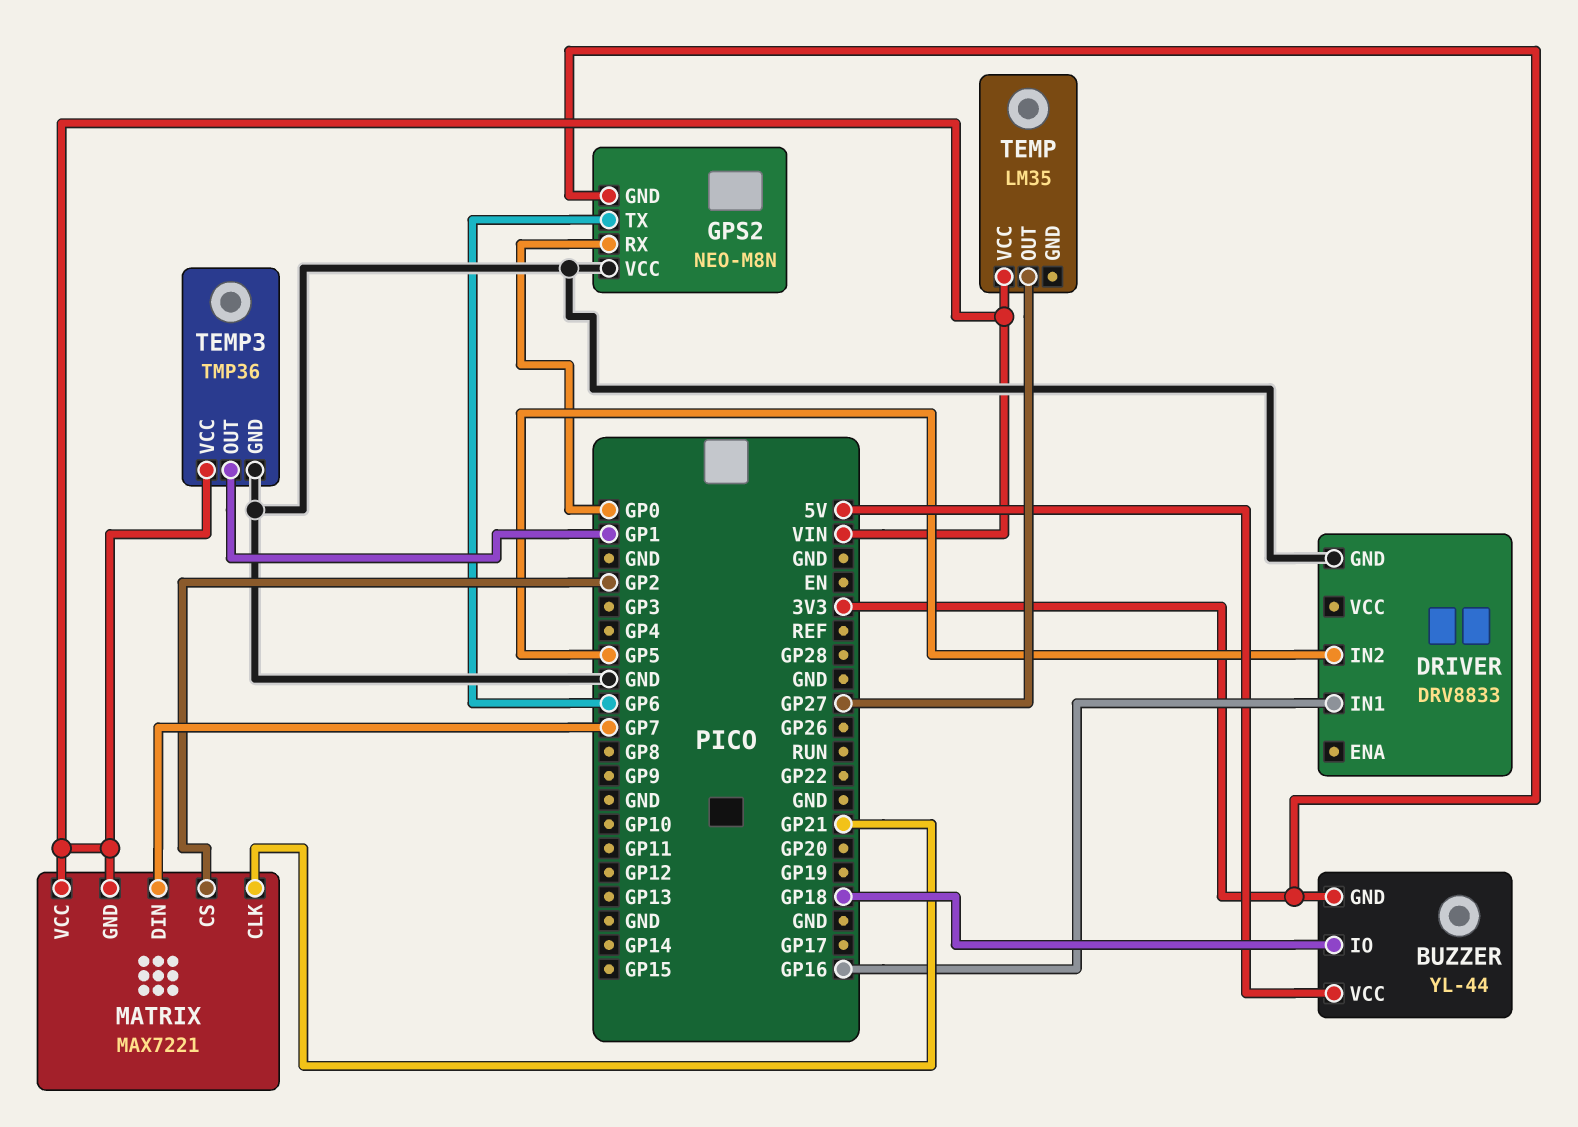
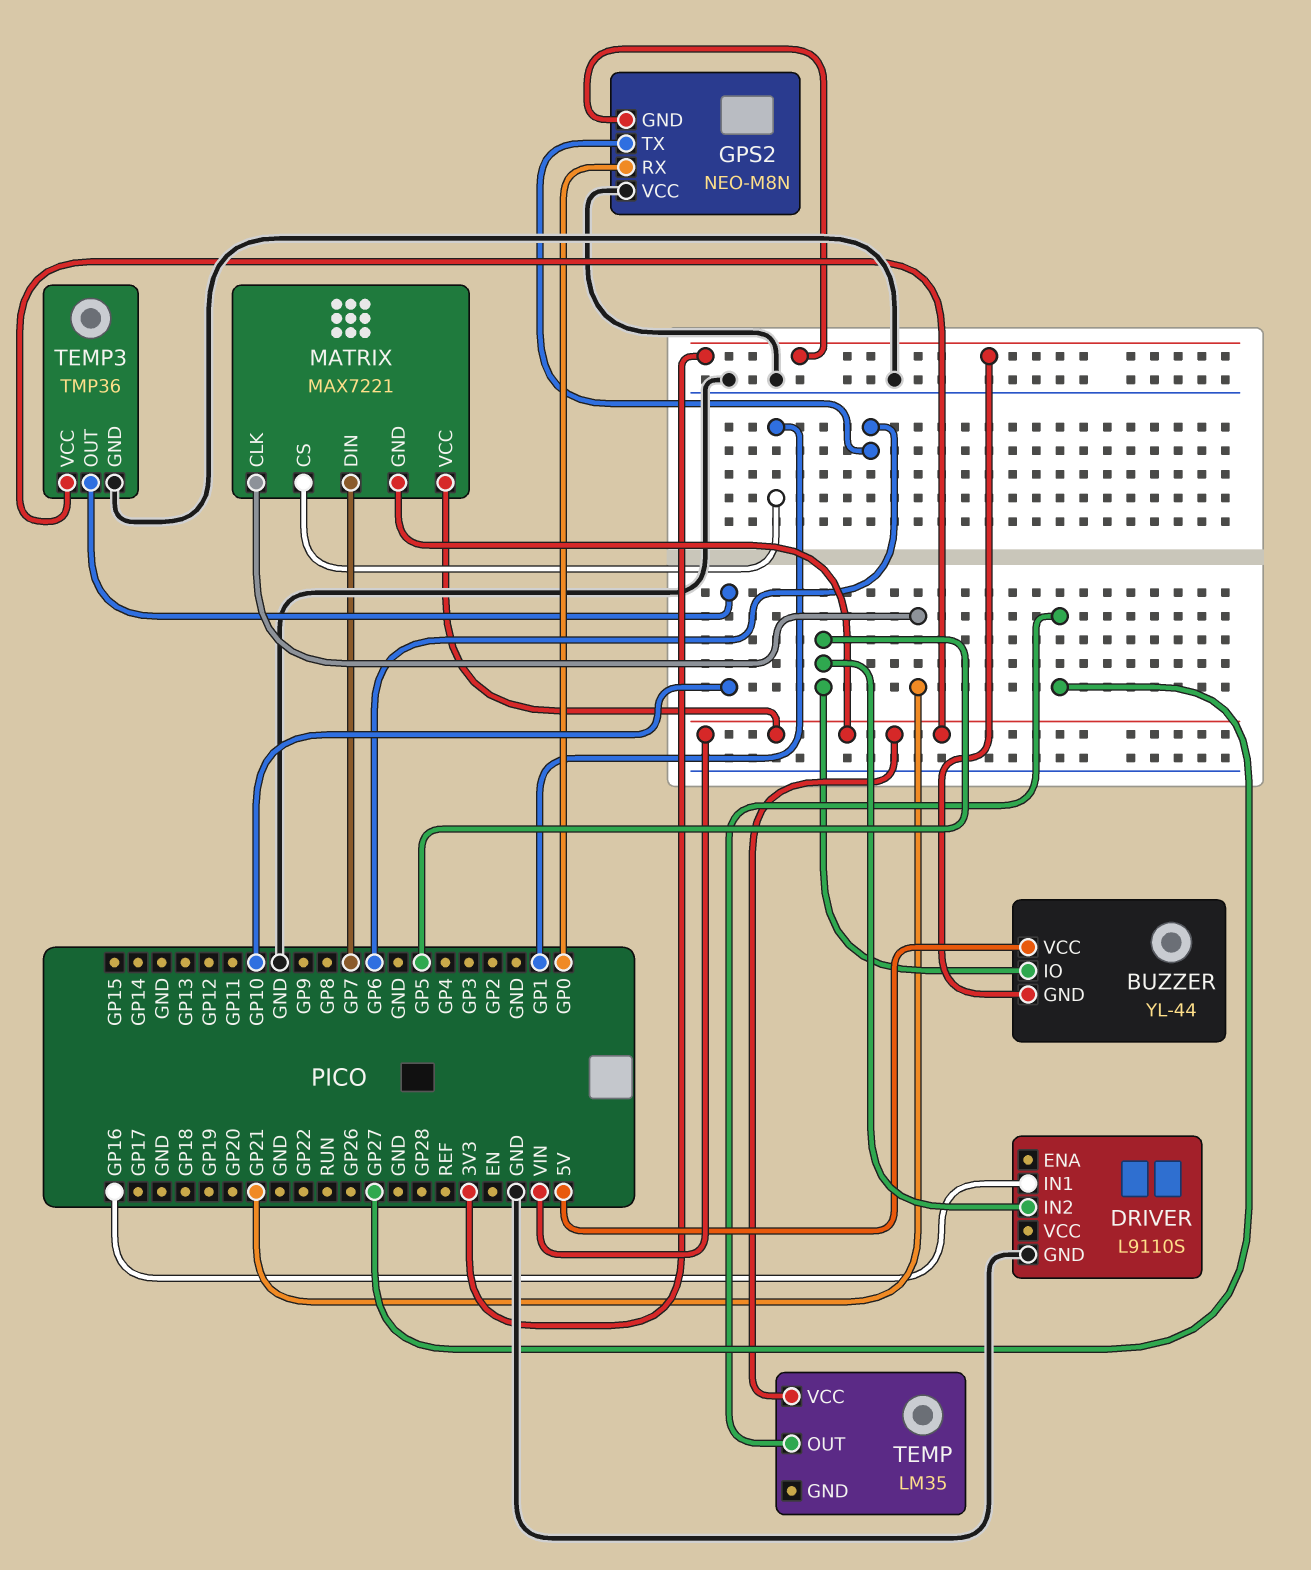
BUZZER pin IO: GP18 -> GP5
DRIVER: DRV8833 -> L9110S
MATRIX pin CS: GP2 -> GP1
TEMP3 pin OUT: GP1 -> GP10

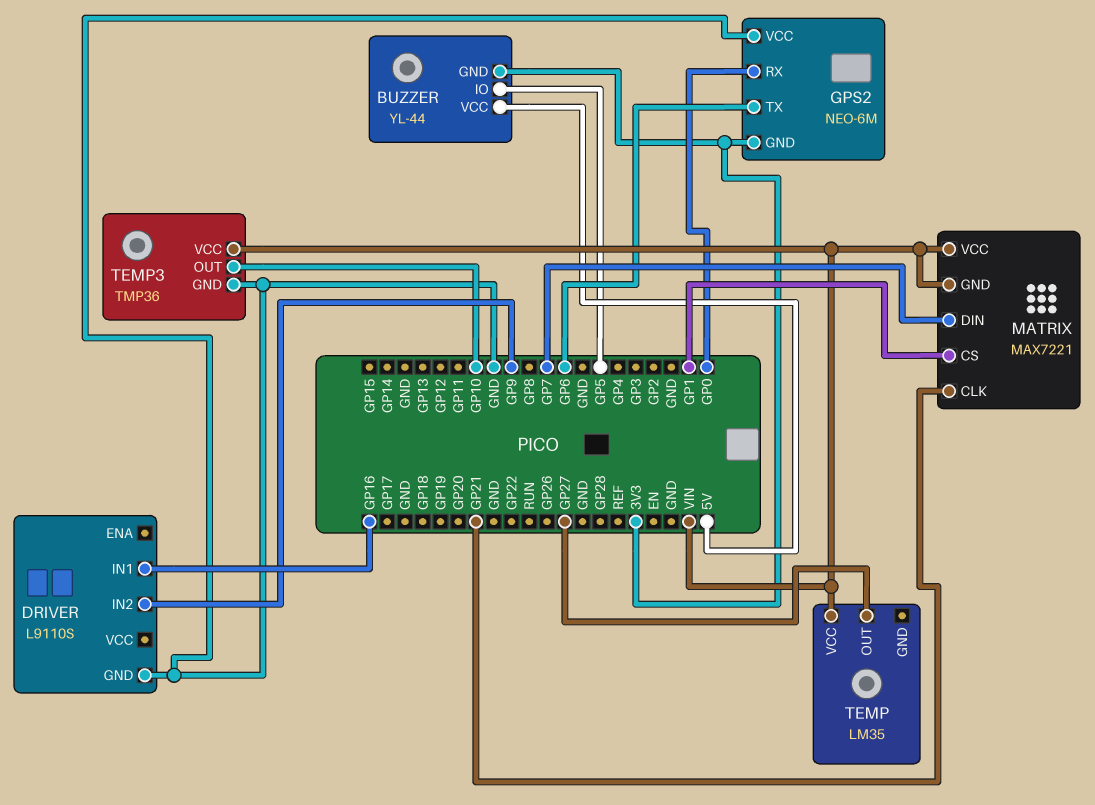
DRIVER pin IN2: GP5 -> GP9
GPS2: NEO-M8N -> NEO-6M

